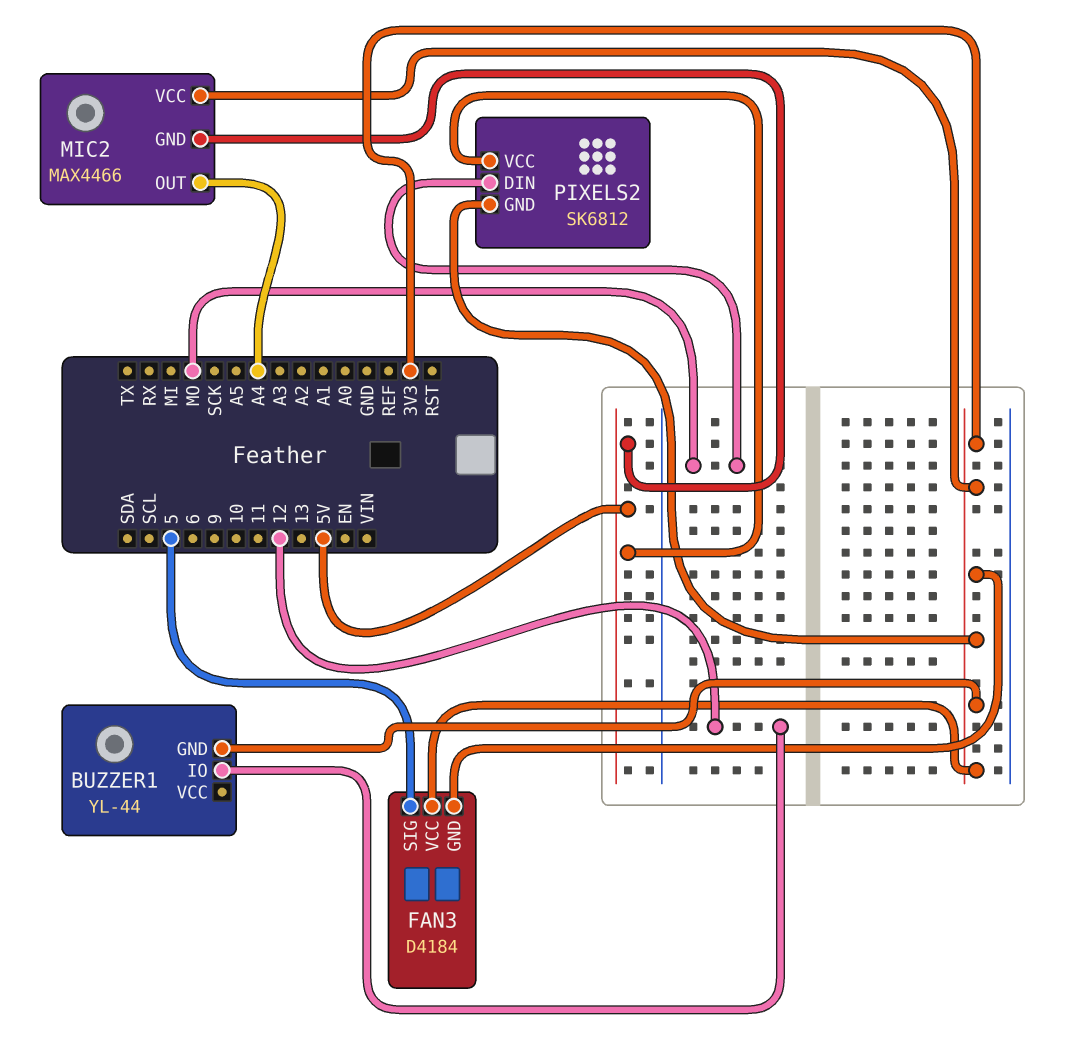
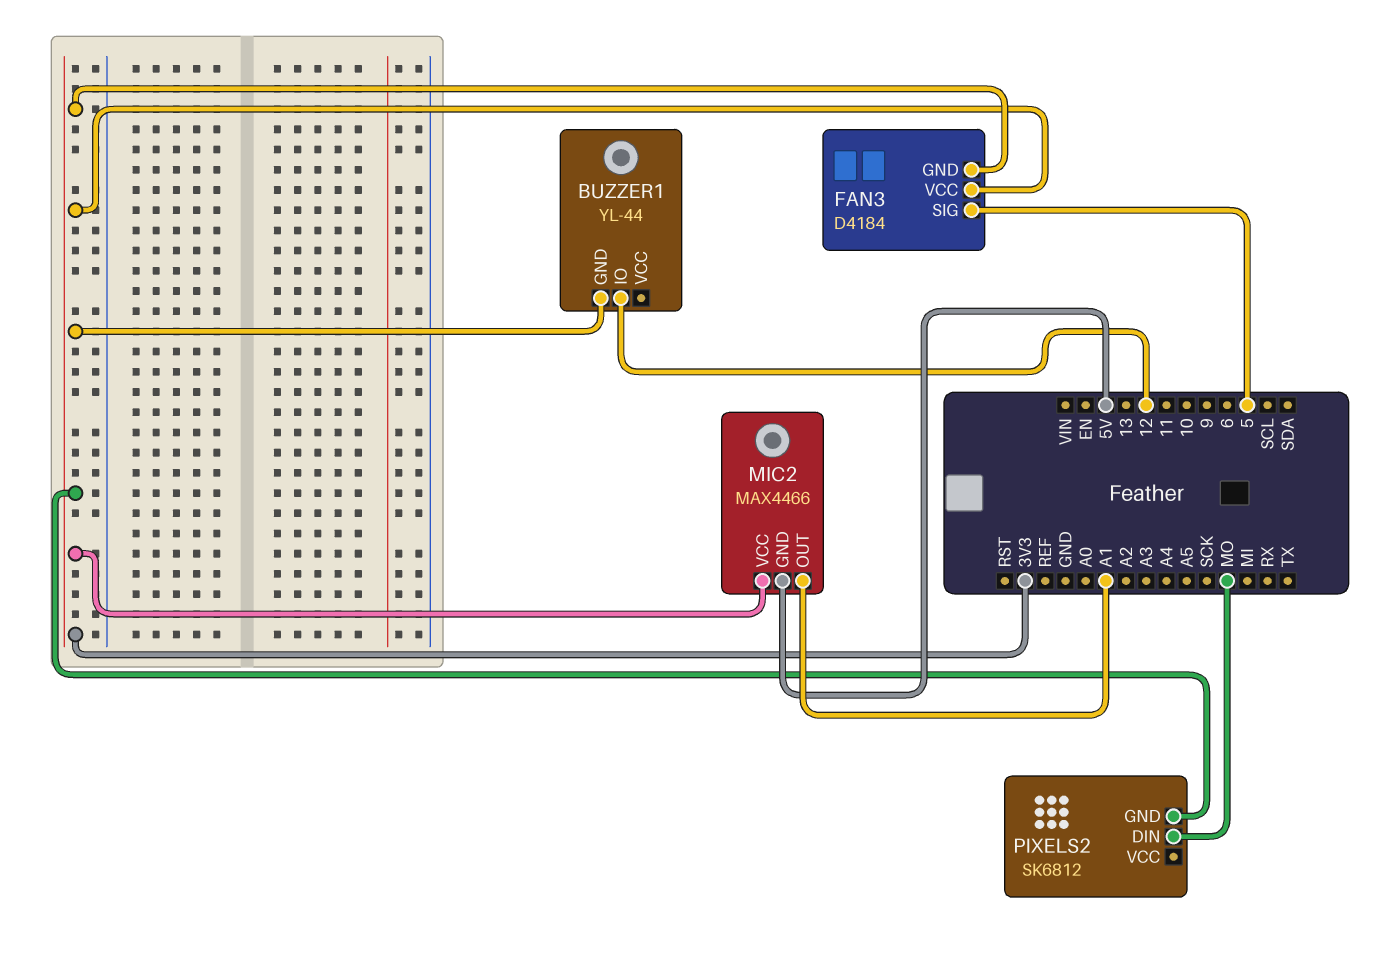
MIC2 pin OUT: A4 -> A1
PIXELS2 pin VCC: 5V -> none

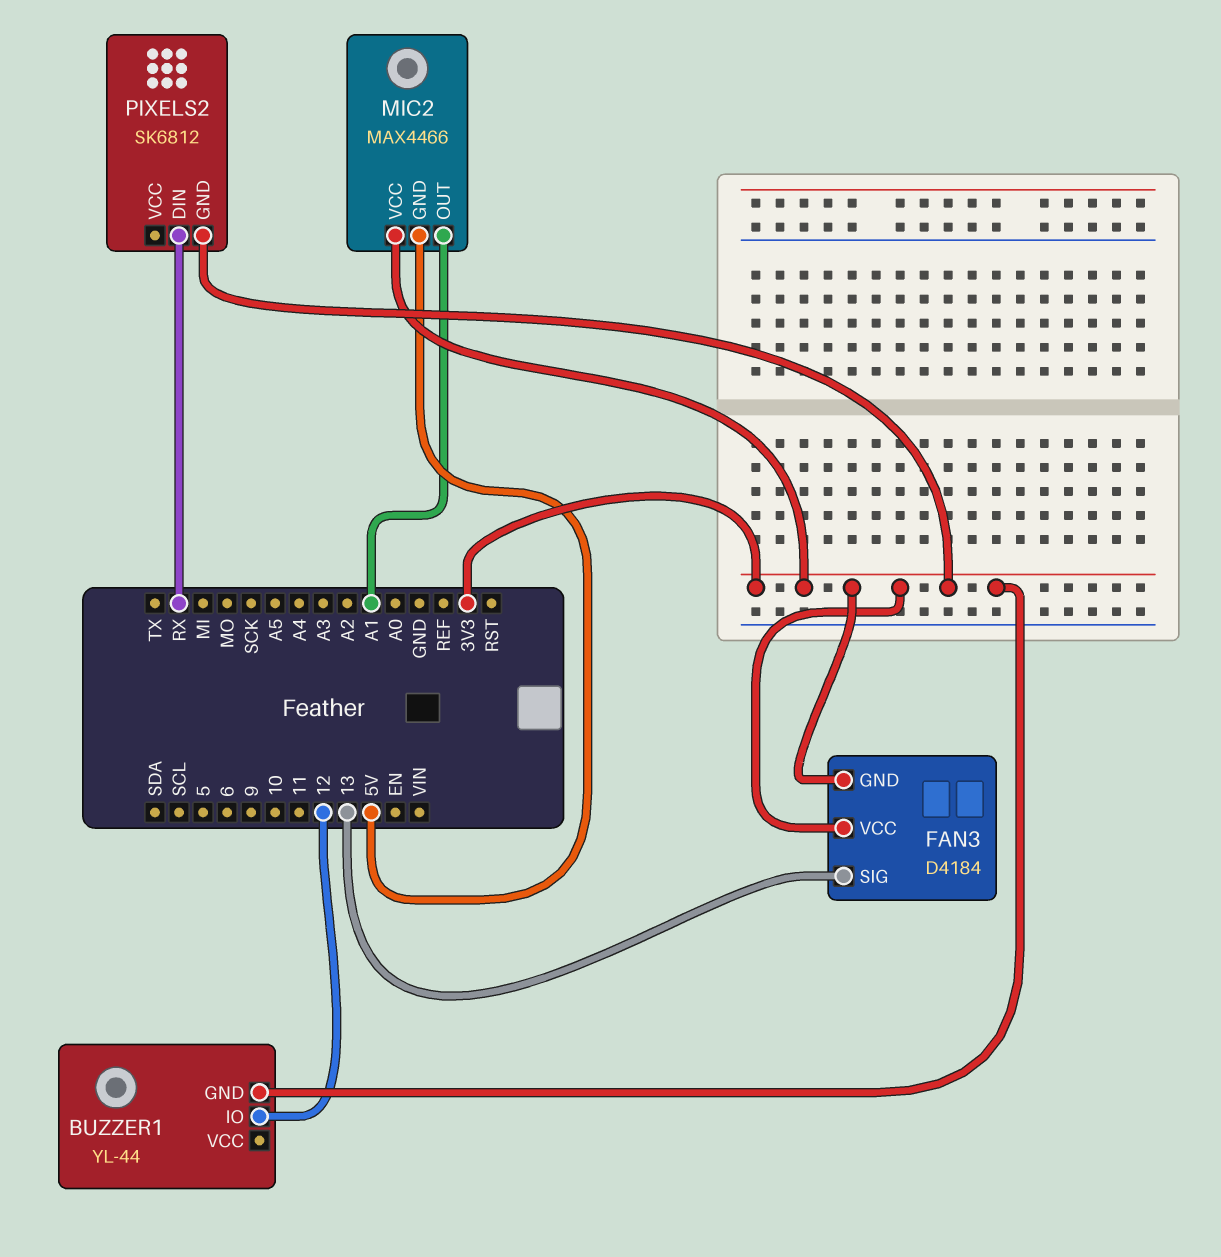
FAN3 pin SIG: 5 -> 13
PIXELS2 pin DIN: MO -> RX

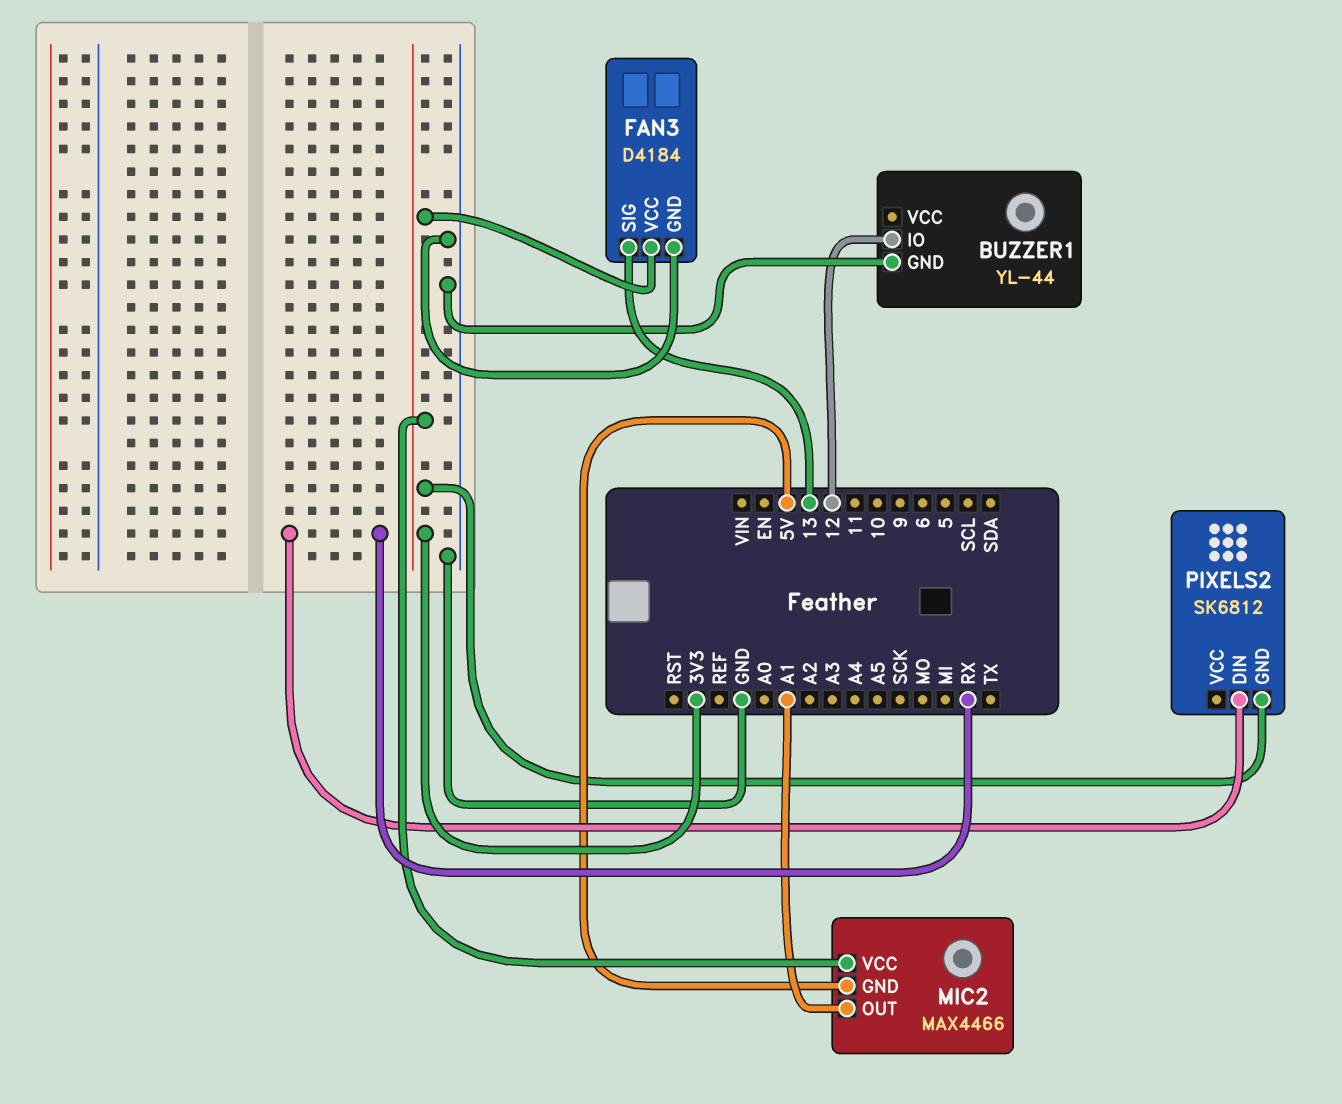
BUZZER1 pin GND: 3V3 -> GND
FAN3 pin GND: 3V3 -> GND

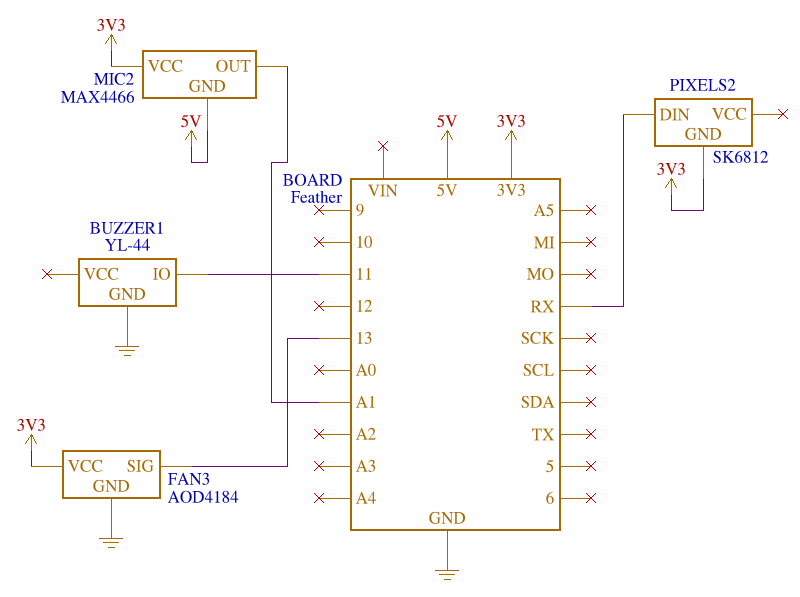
BUZZER1 pin IO: 12 -> 11
FAN3: D4184 -> AOD4184

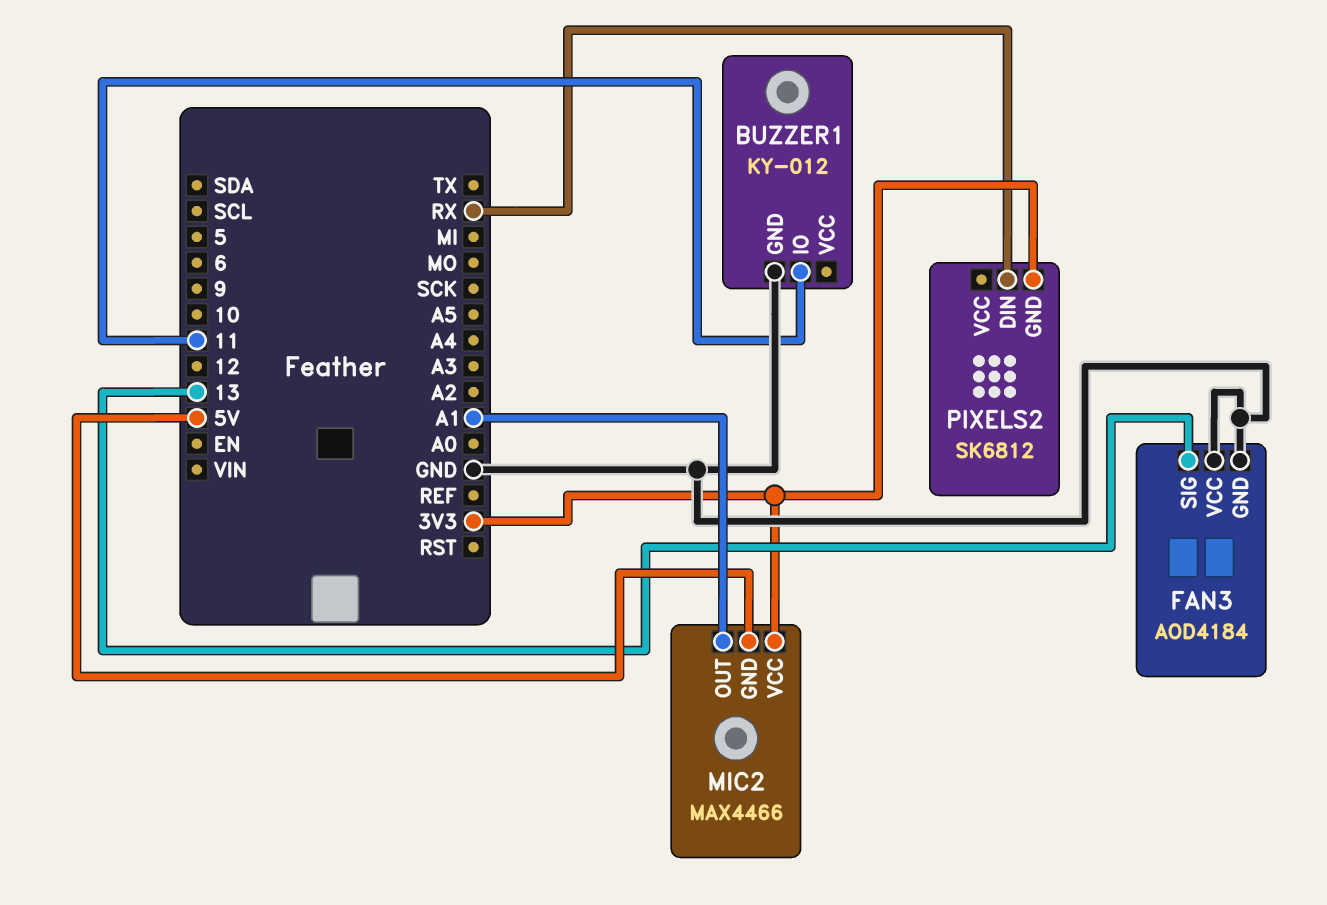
BUZZER1: YL-44 -> KY-012
FAN3 pin VCC: 3V3 -> GND

